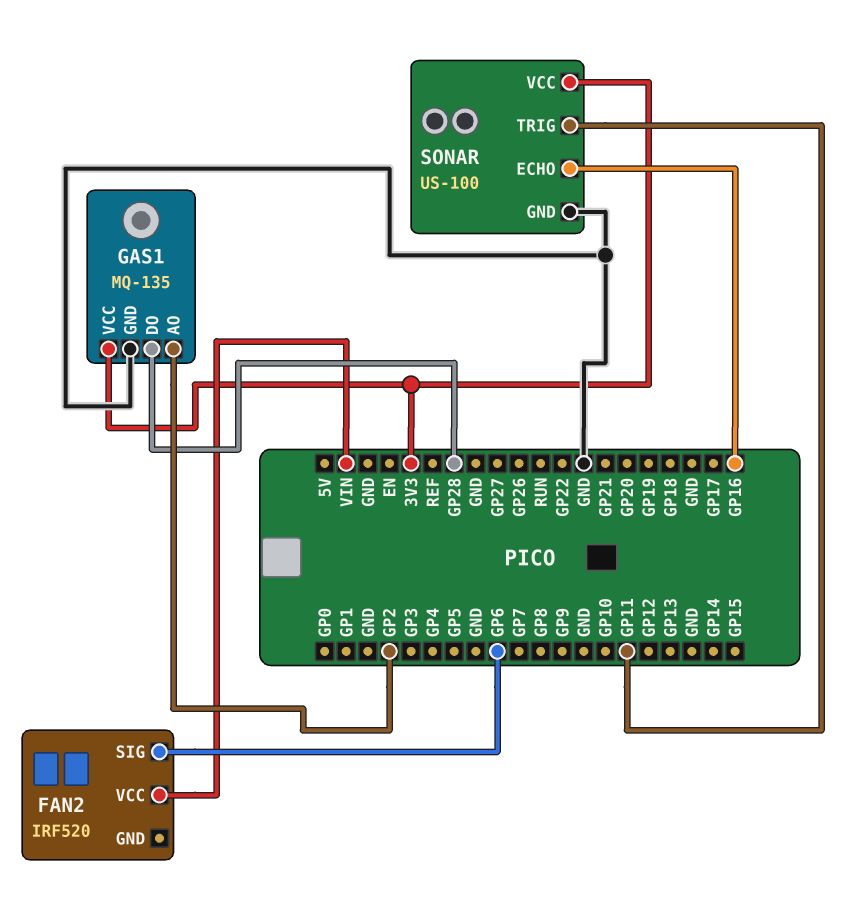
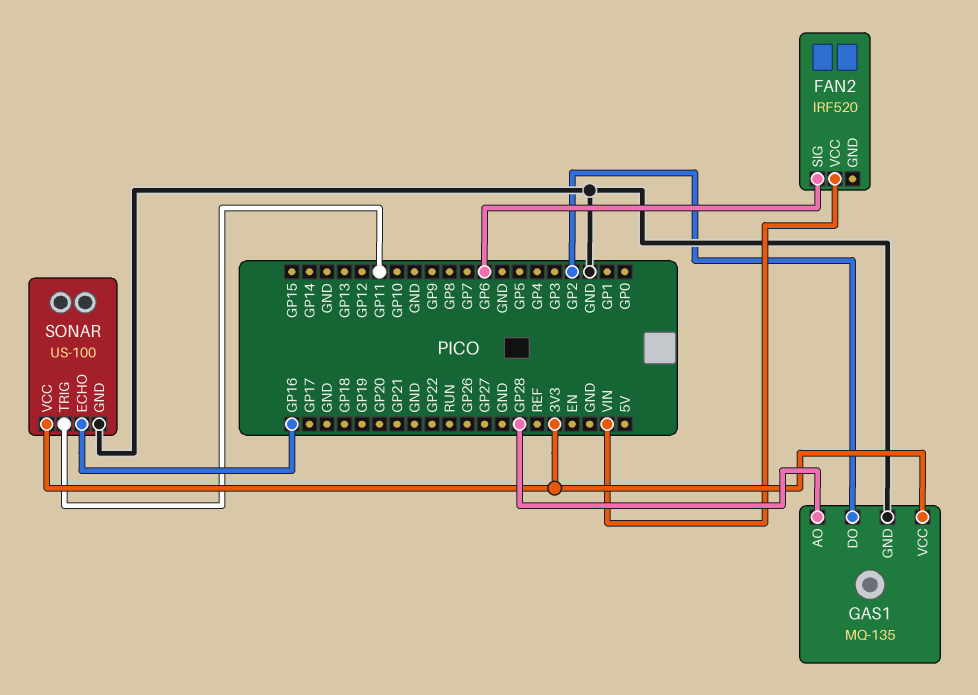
GAS1 pin AO: GP2 -> GP28
GAS1 pin DO: GP28 -> GP2

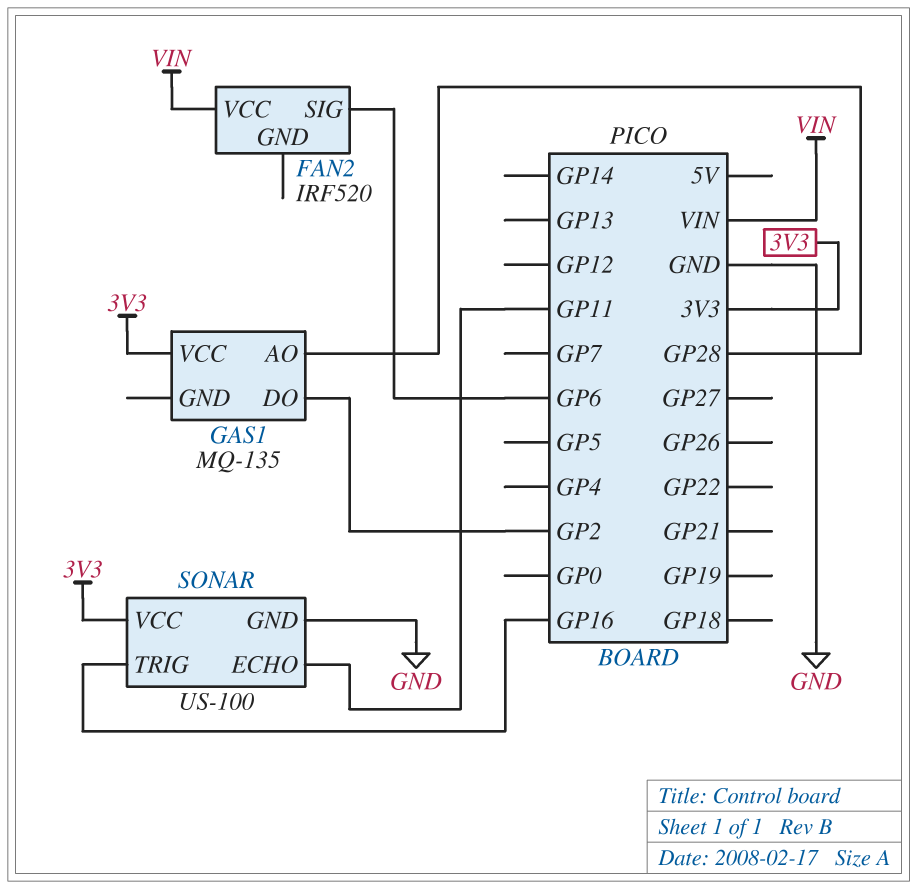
GAS1 pin GND: GND -> none
SONAR pin ECHO: GP16 -> GP11
SONAR pin TRIG: GP11 -> GP16

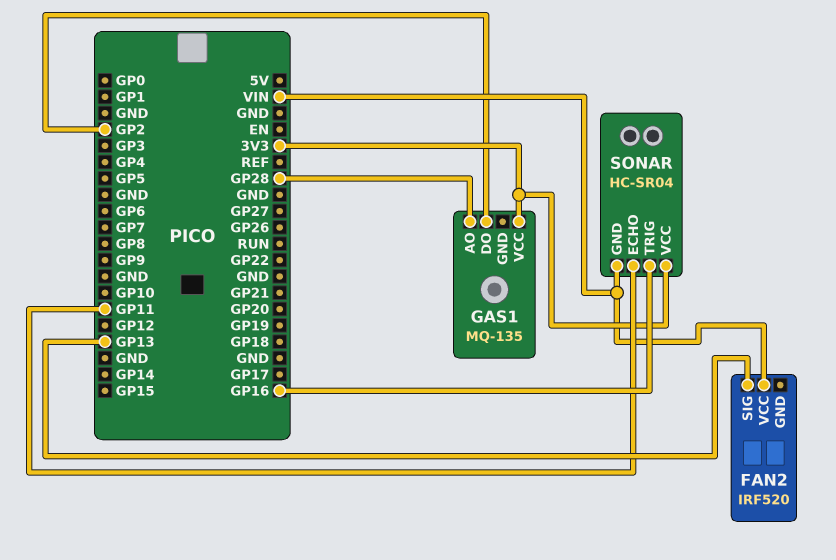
FAN2 pin SIG: GP6 -> GP13
SONAR: US-100 -> HC-SR04
SONAR pin GND: GND -> VIN

